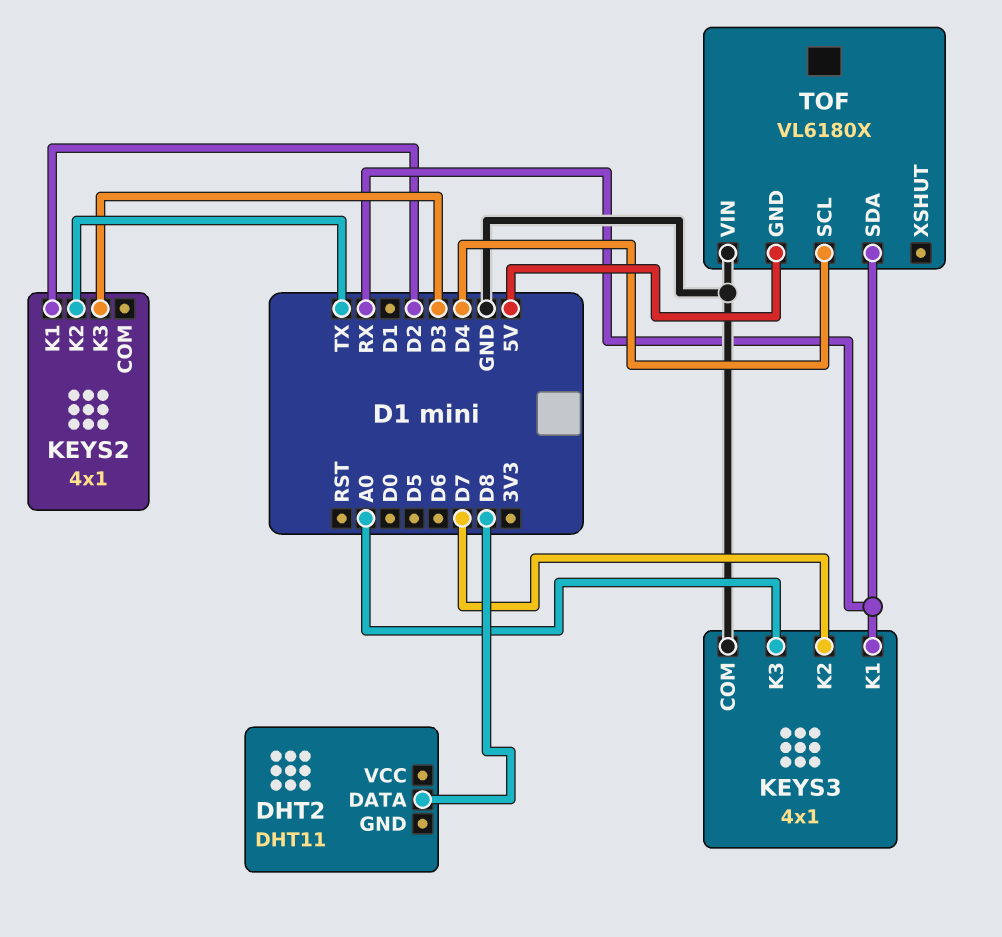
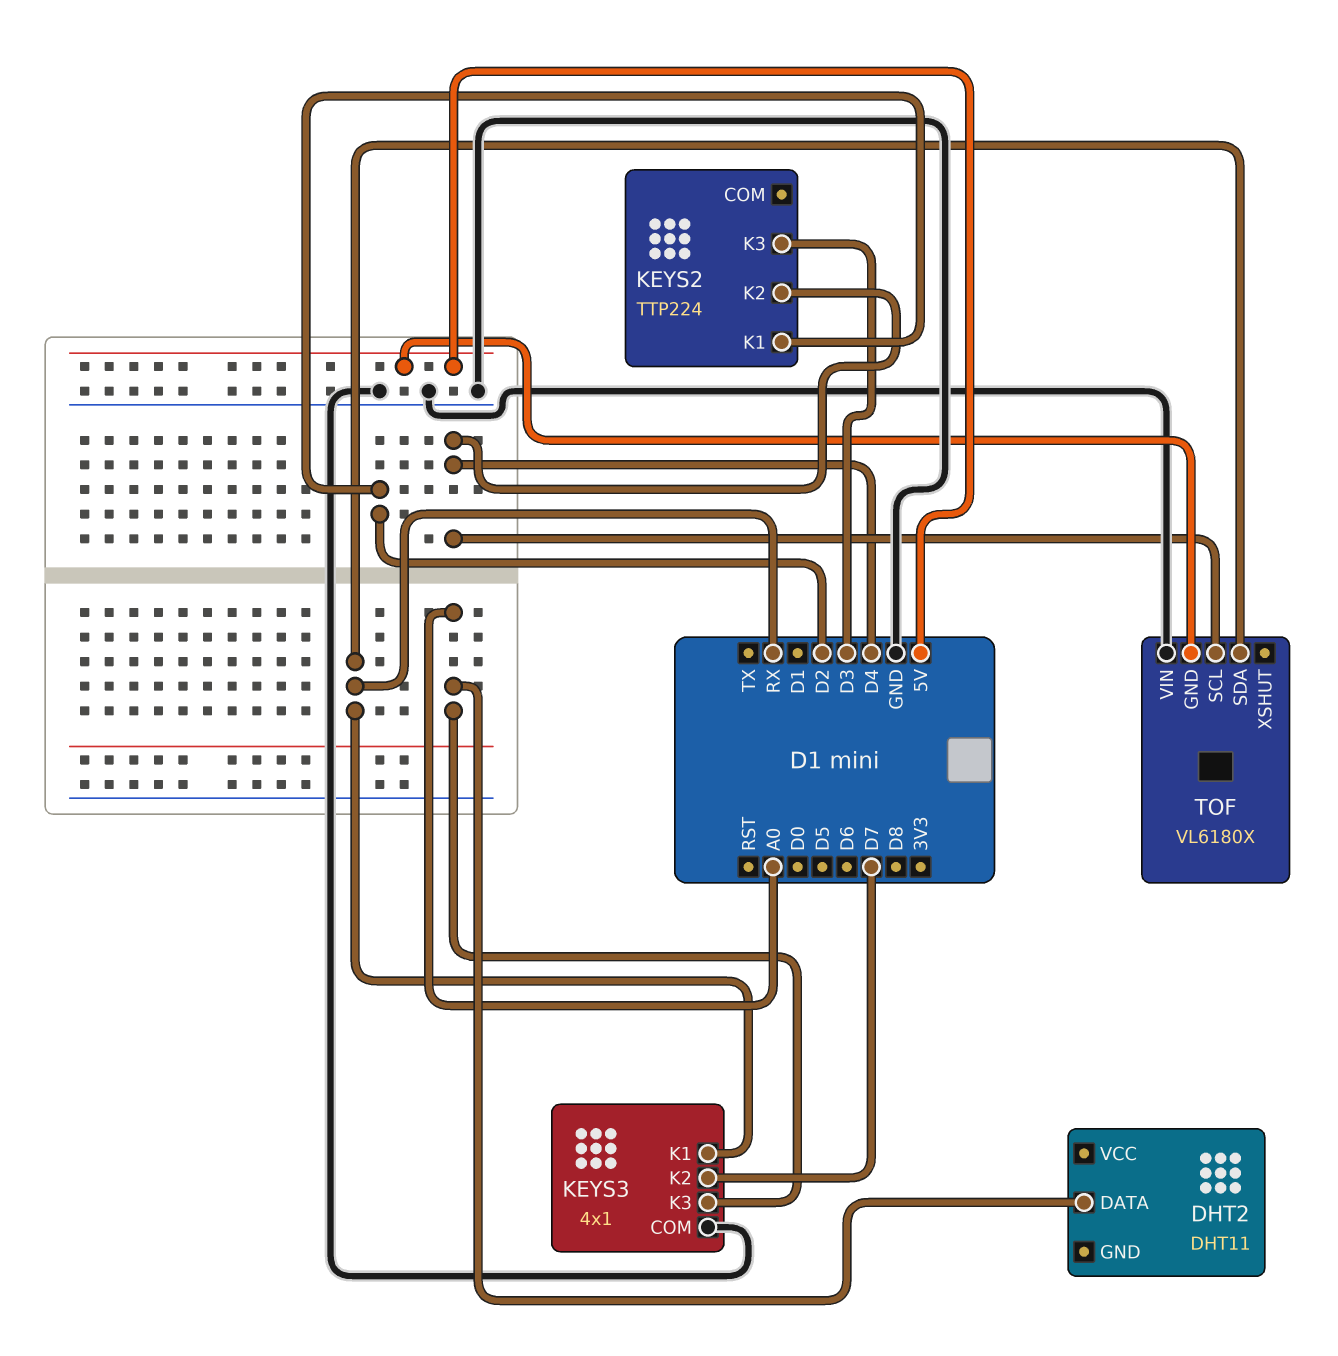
DHT2 pin DATA: D8 -> A0
KEYS2: 4x1 -> TTP224
KEYS2 pin K2: TX -> D4

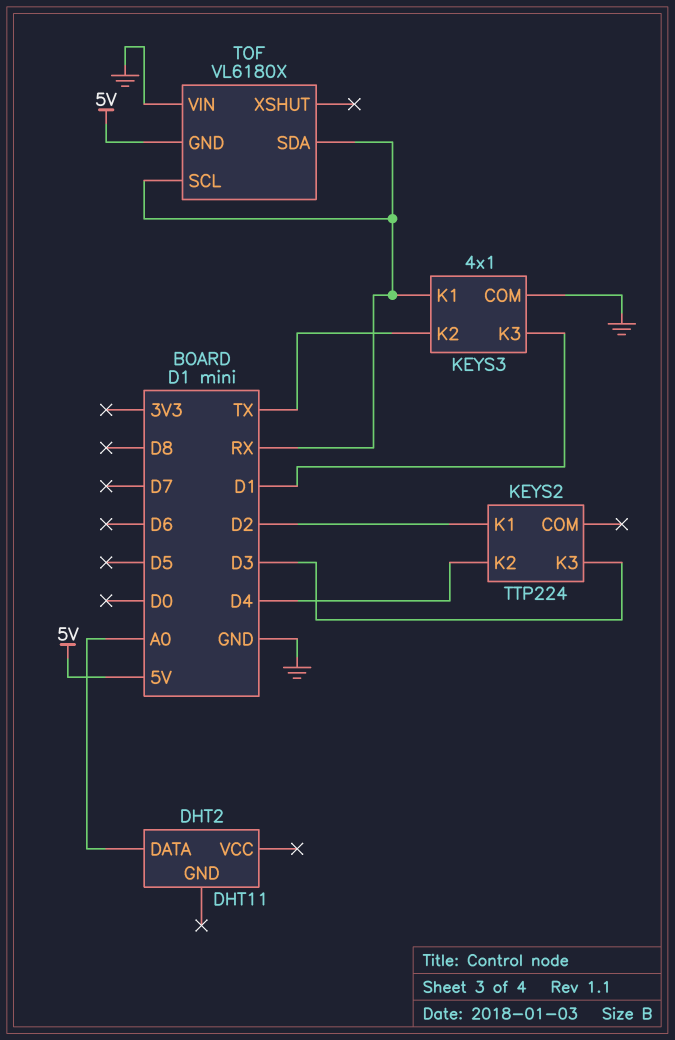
KEYS3 pin K2: D7 -> TX
KEYS3 pin K3: A0 -> D1
TOF pin SCL: D4 -> RX

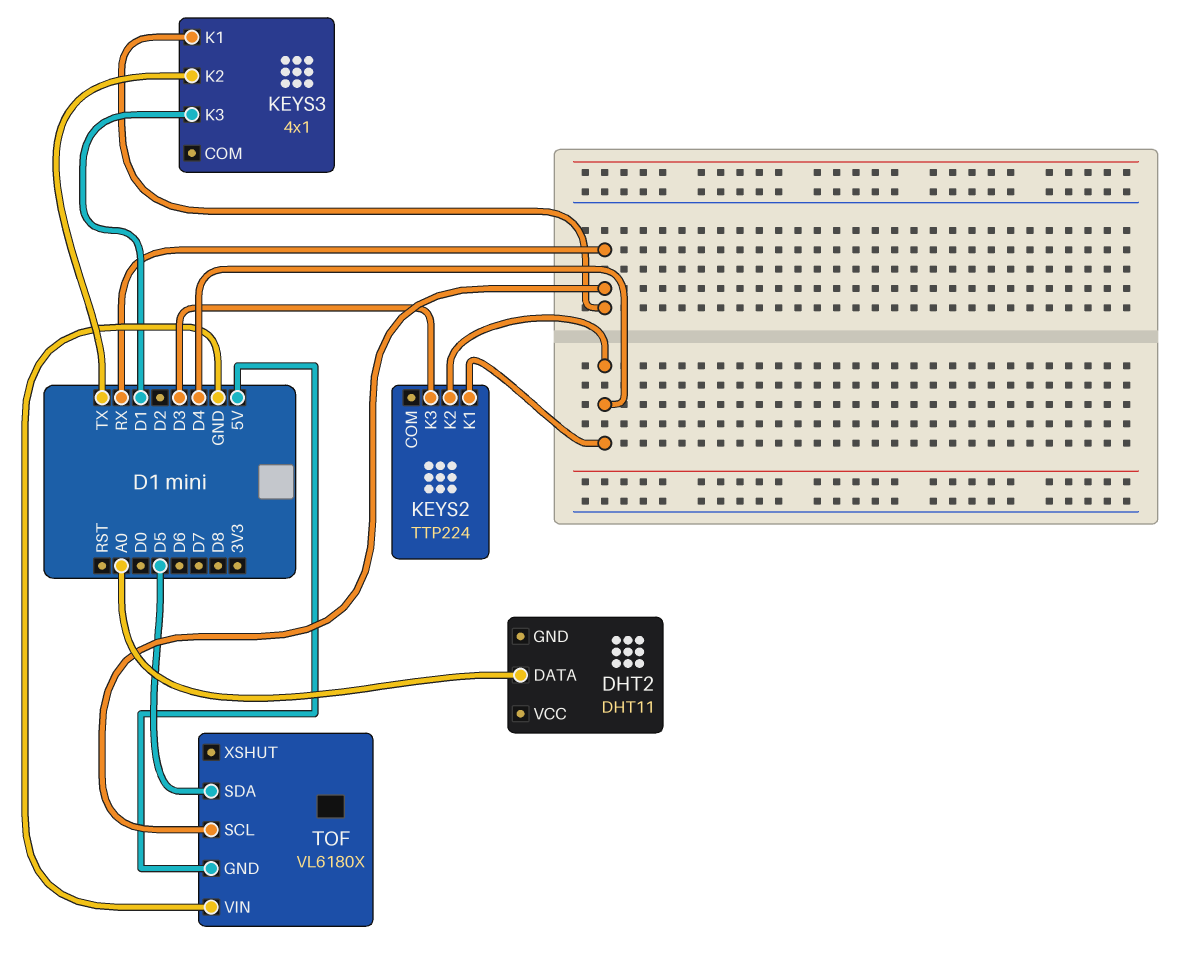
KEYS2 pin K1: D2 -> D4
KEYS3 pin COM: GND -> none
TOF pin SDA: RX -> D5

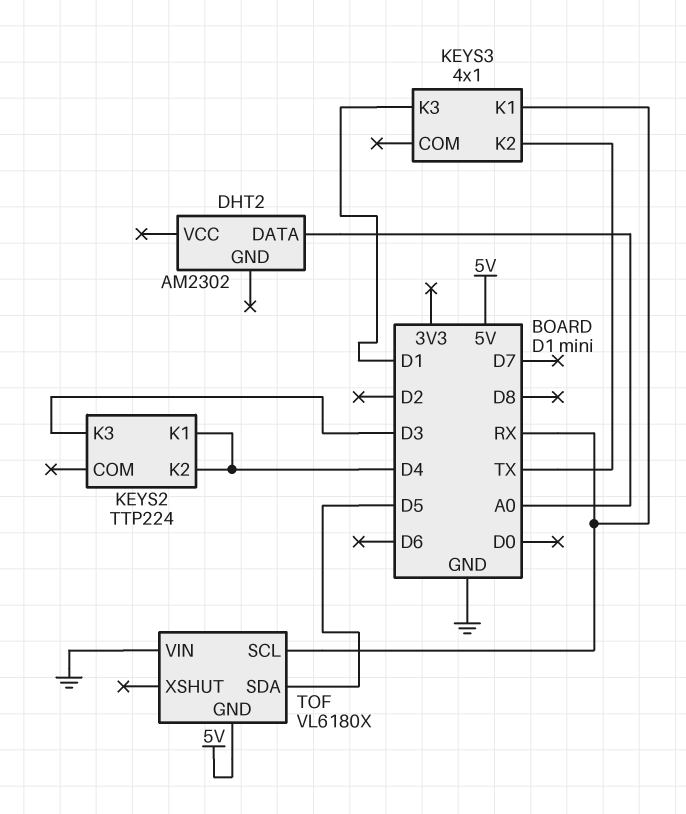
DHT2: DHT11 -> AM2302

